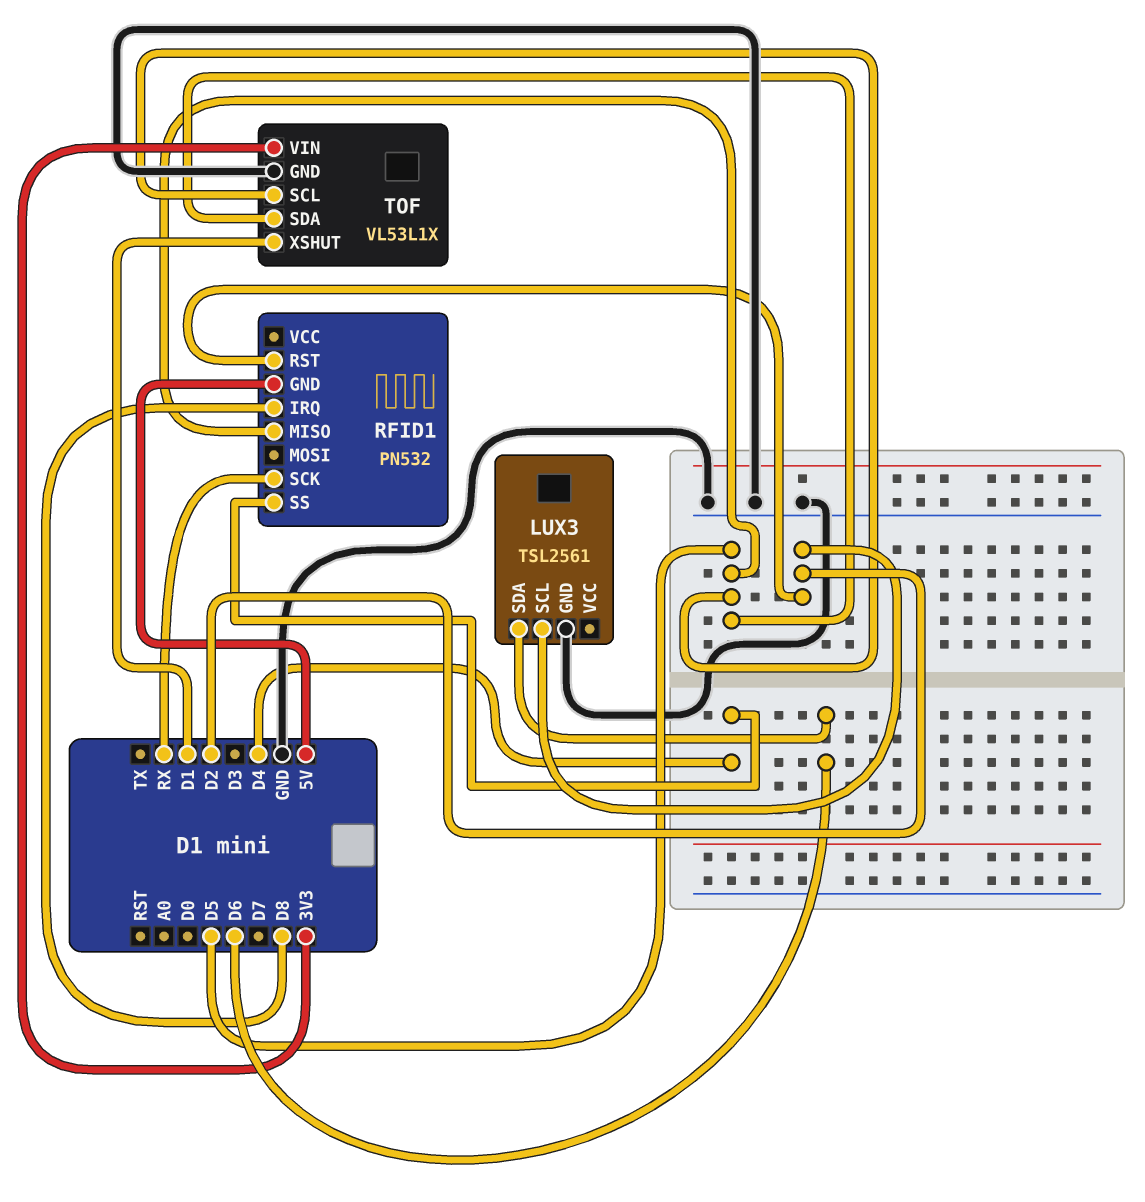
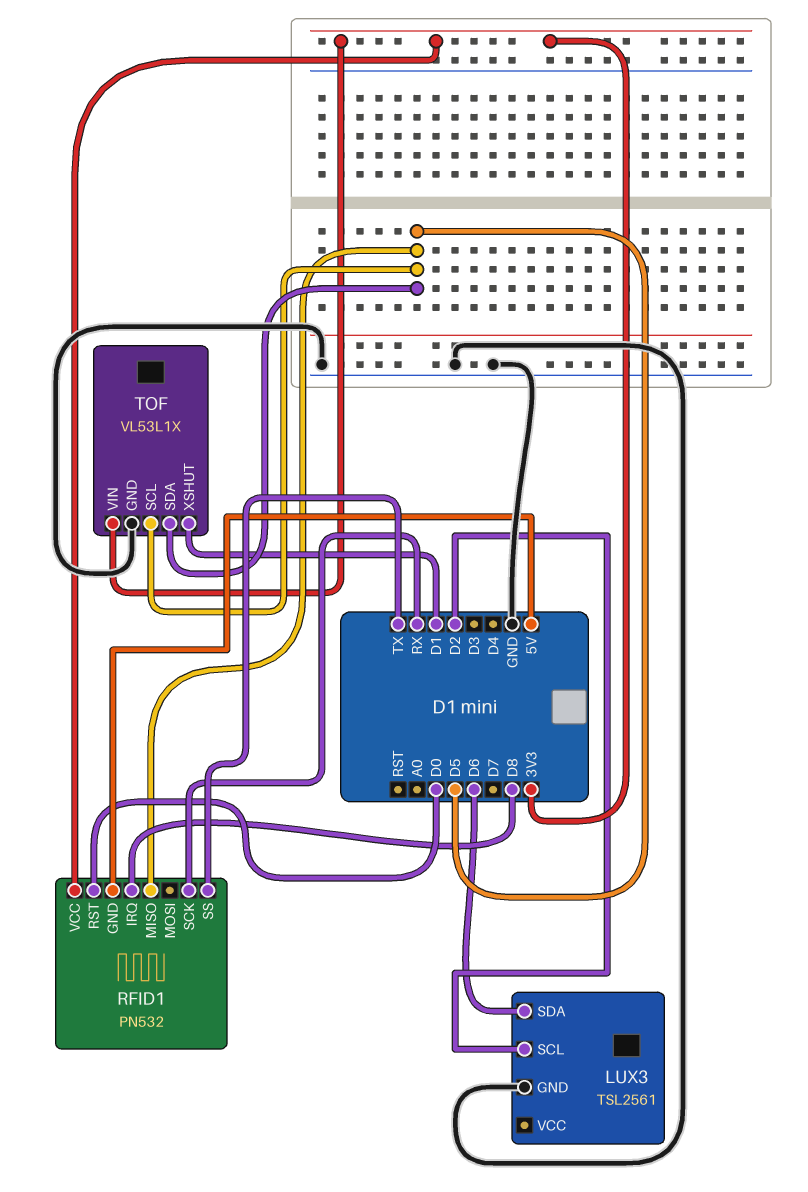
RFID1 pin RST: D2 -> D0
RFID1 pin SS: D4 -> TX
RFID1 pin VCC: none -> 3V3

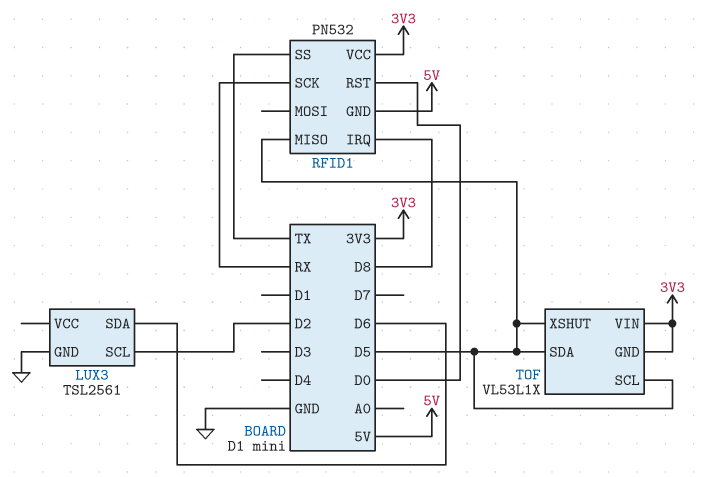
TOF pin GND: GND -> 3V3
TOF pin XSHUT: D1 -> D5

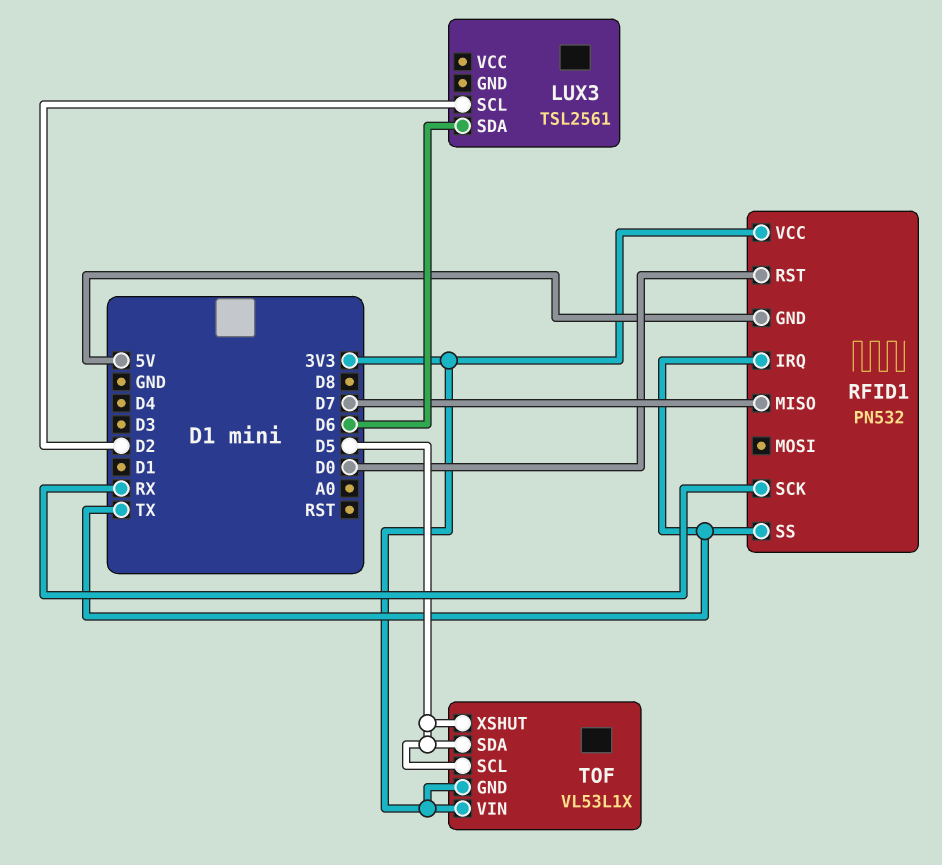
LUX3 pin GND: GND -> none
RFID1 pin IRQ: D8 -> TX
RFID1 pin MISO: D5 -> D7

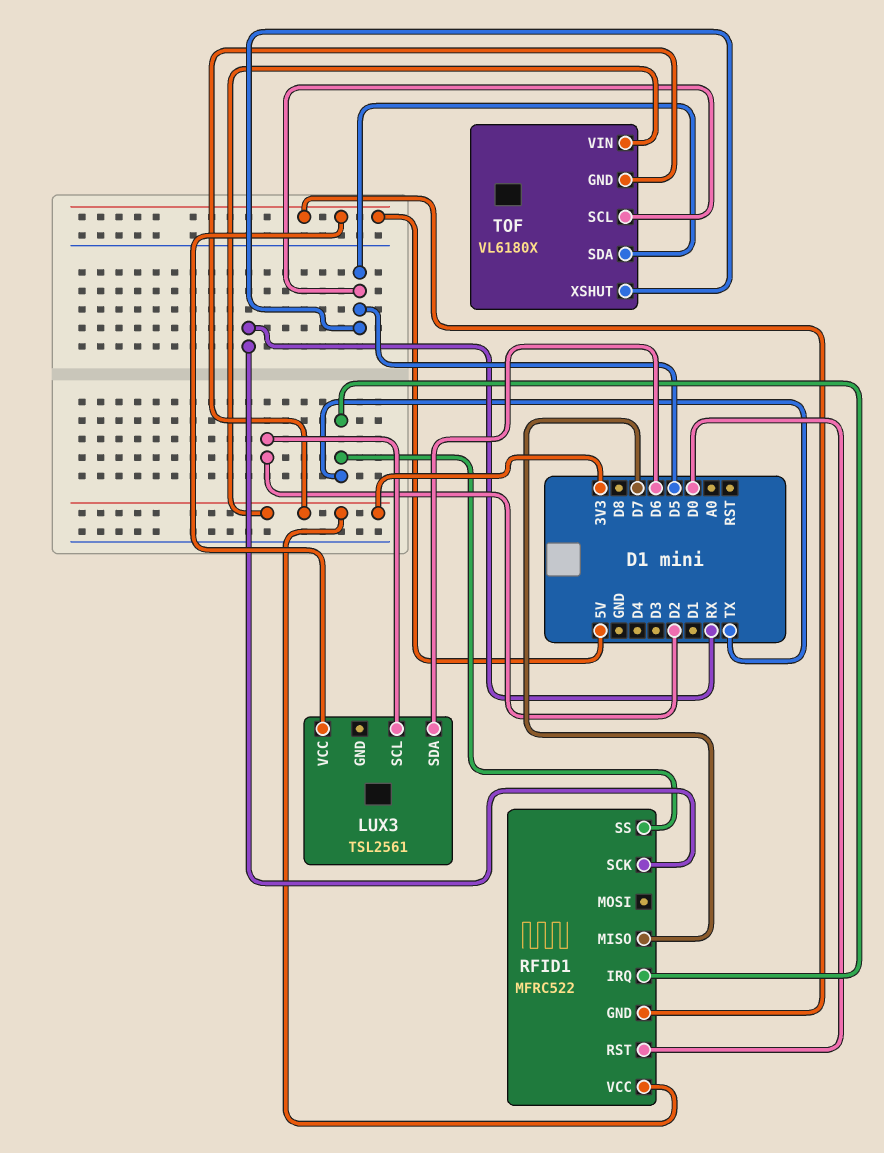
LUX3 pin VCC: none -> 5V
RFID1: PN532 -> MFRC522
TOF: VL53L1X -> VL6180X

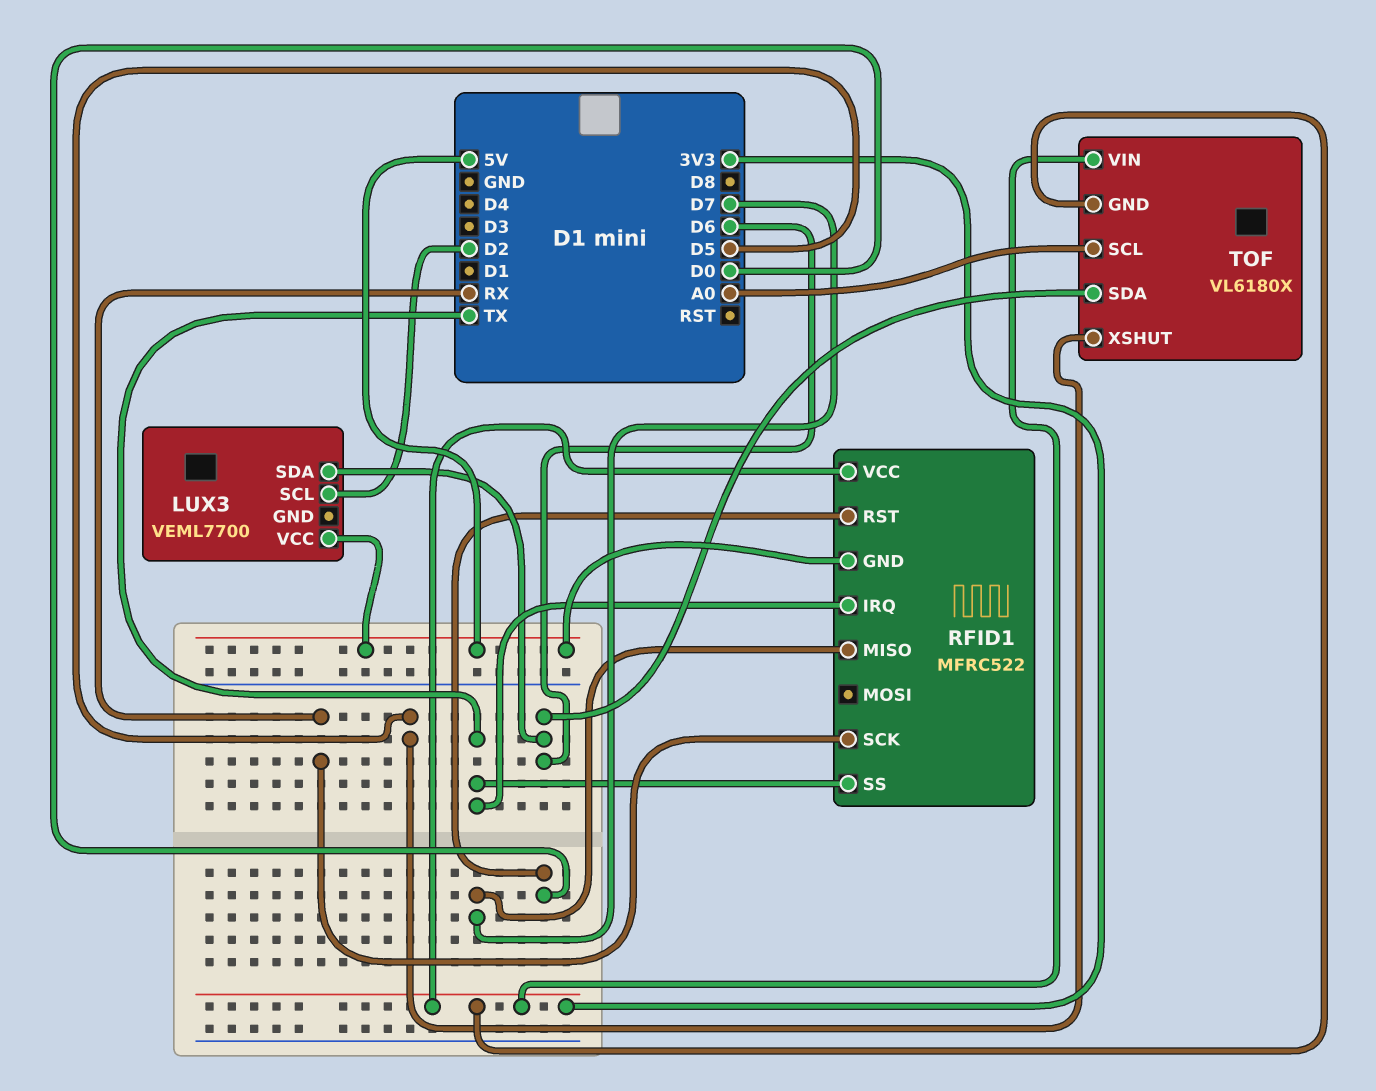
LUX3: TSL2561 -> VEML7700
TOF pin SCL: D5 -> A0
TOF pin SDA: D5 -> D6

